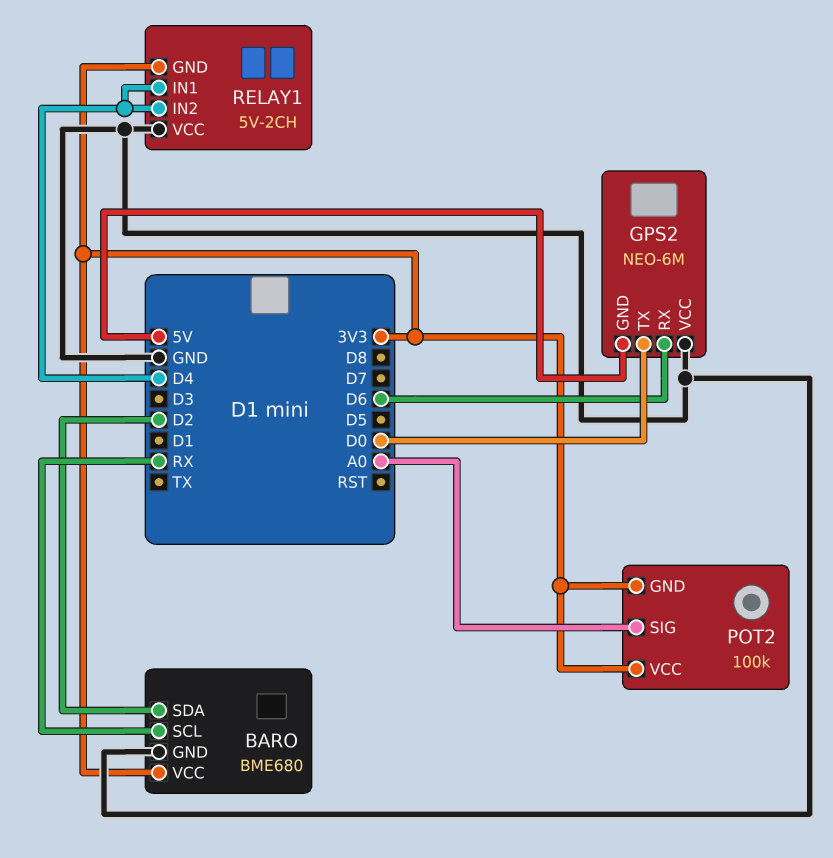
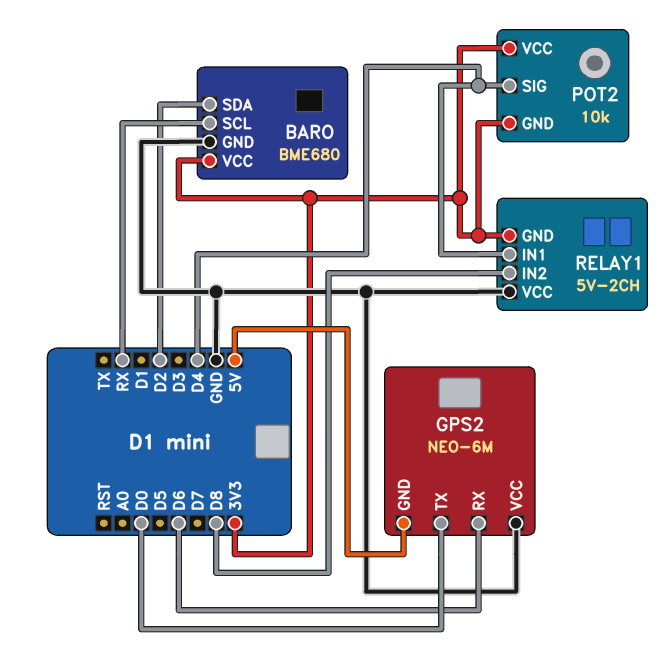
POT2: 100k -> 10k
POT2 pin SIG: A0 -> D4
RELAY1 pin IN2: D4 -> D8

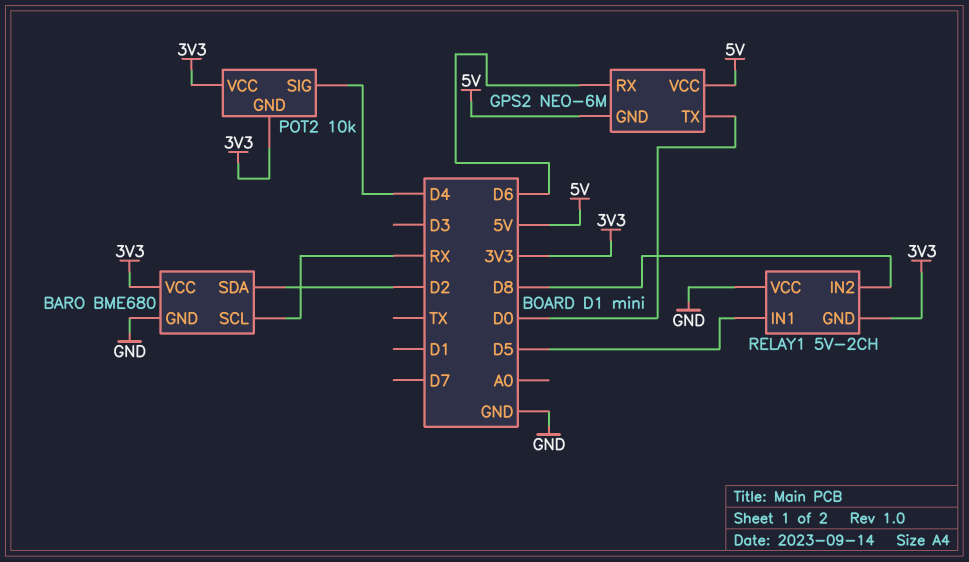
GPS2 pin VCC: GND -> 5V
RELAY1 pin IN1: D4 -> D5

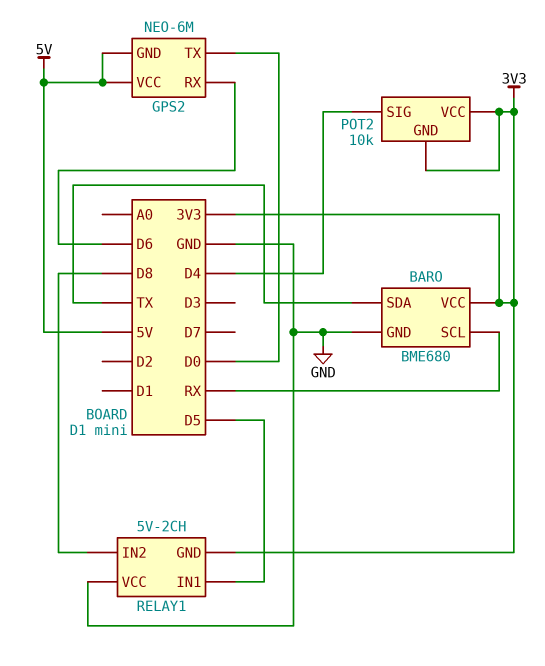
BARO pin SDA: D2 -> TX

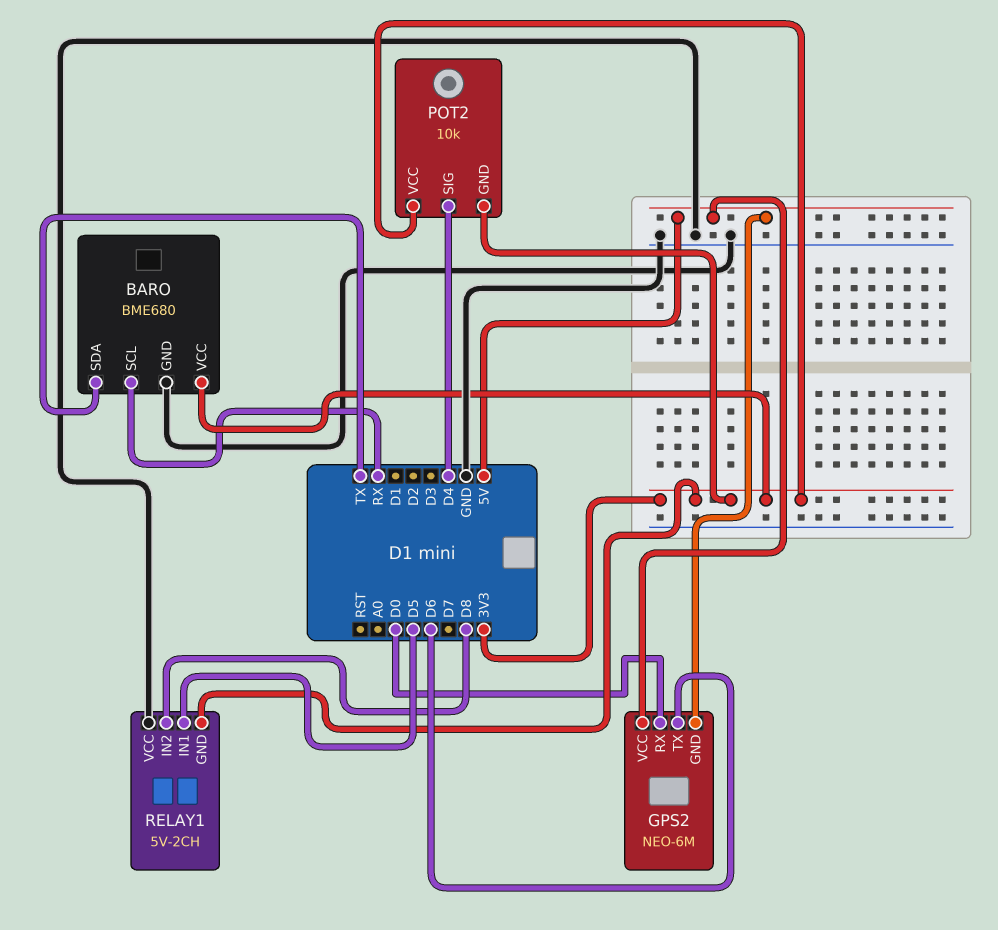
GPS2 pin RX: D6 -> D0
GPS2 pin TX: D0 -> D6

